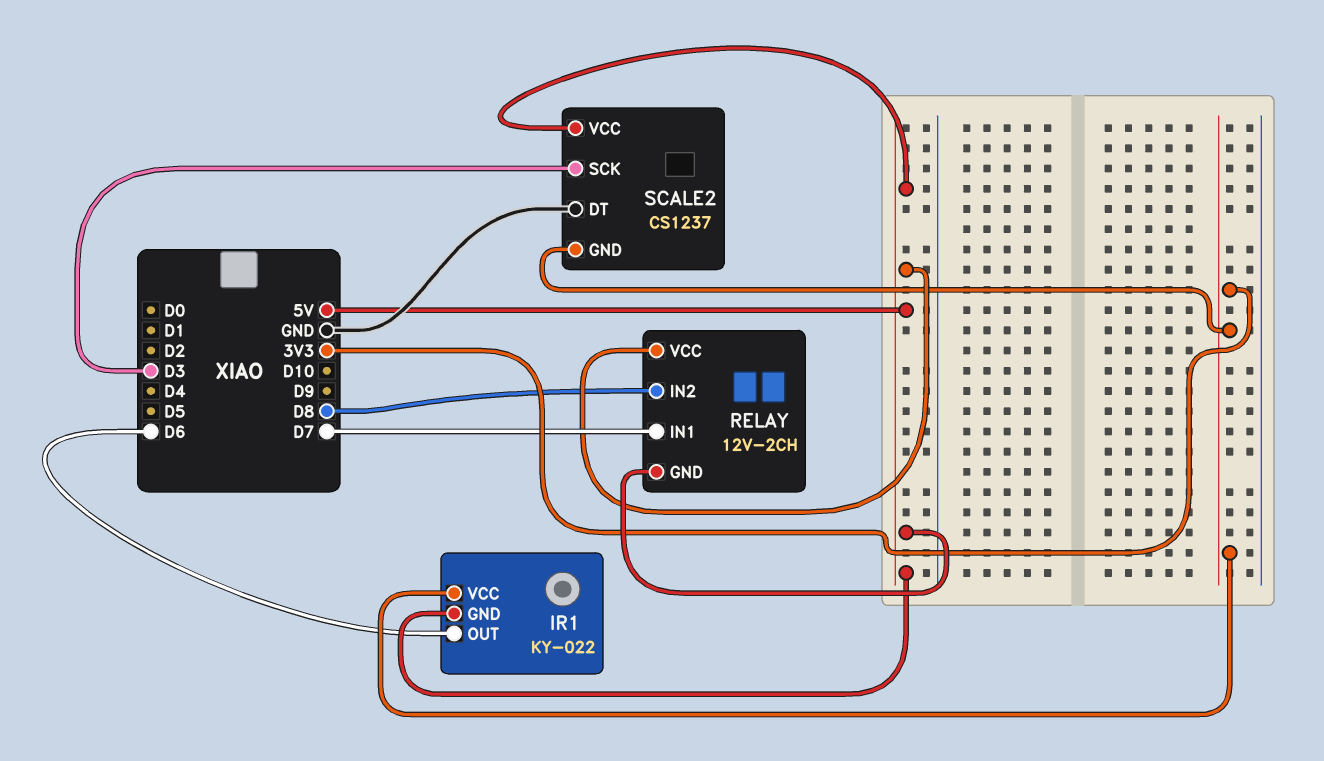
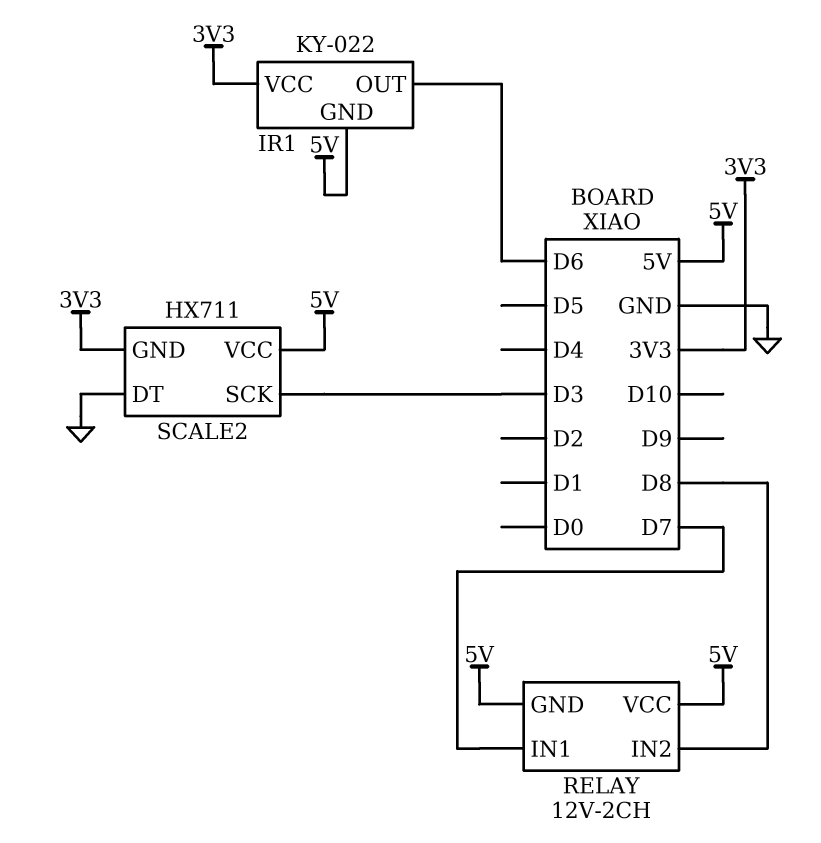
SCALE2: CS1237 -> HX711

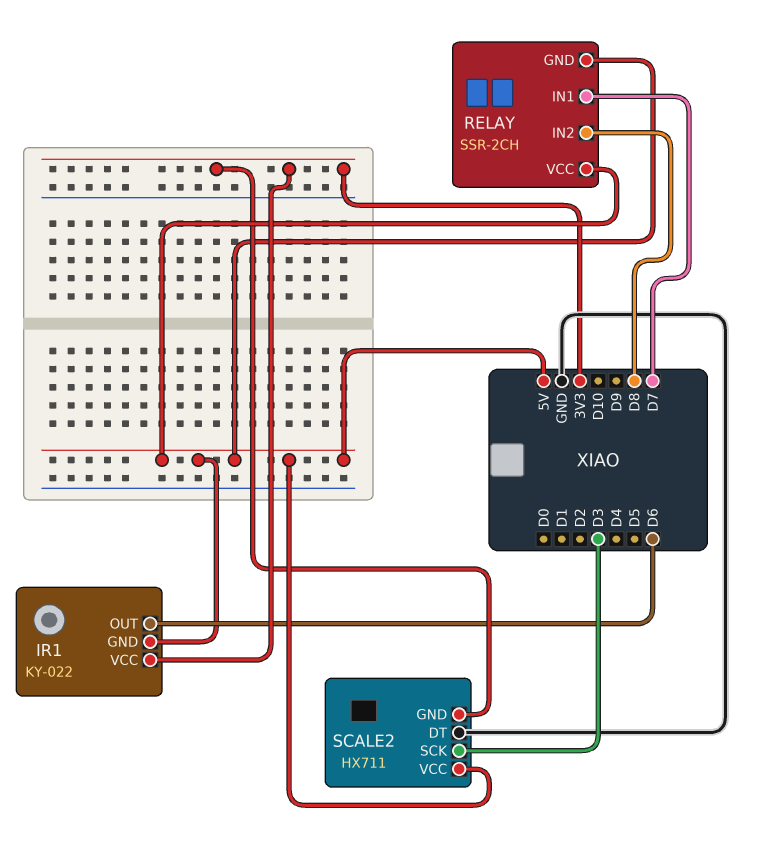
RELAY: 12V-2CH -> SSR-2CH

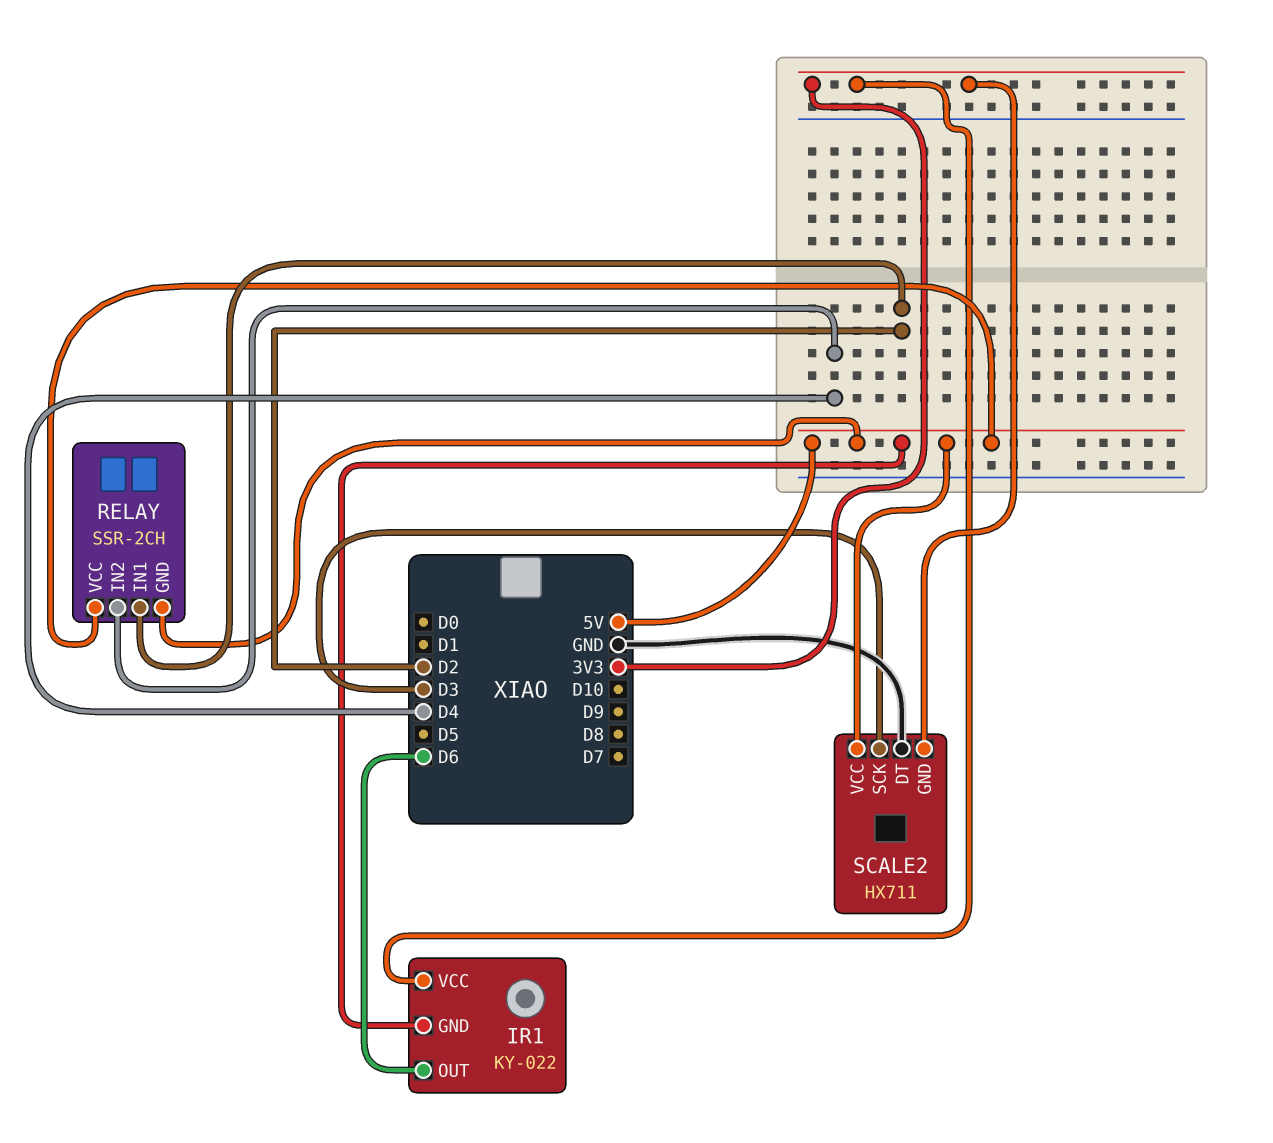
RELAY pin IN1: D7 -> D2
RELAY pin IN2: D8 -> D4

